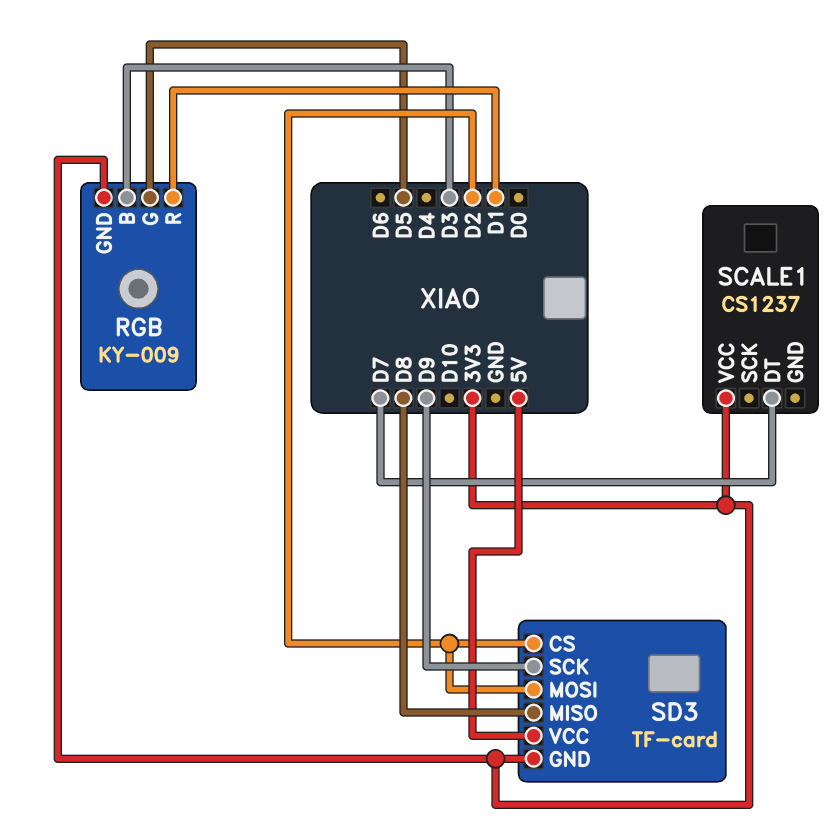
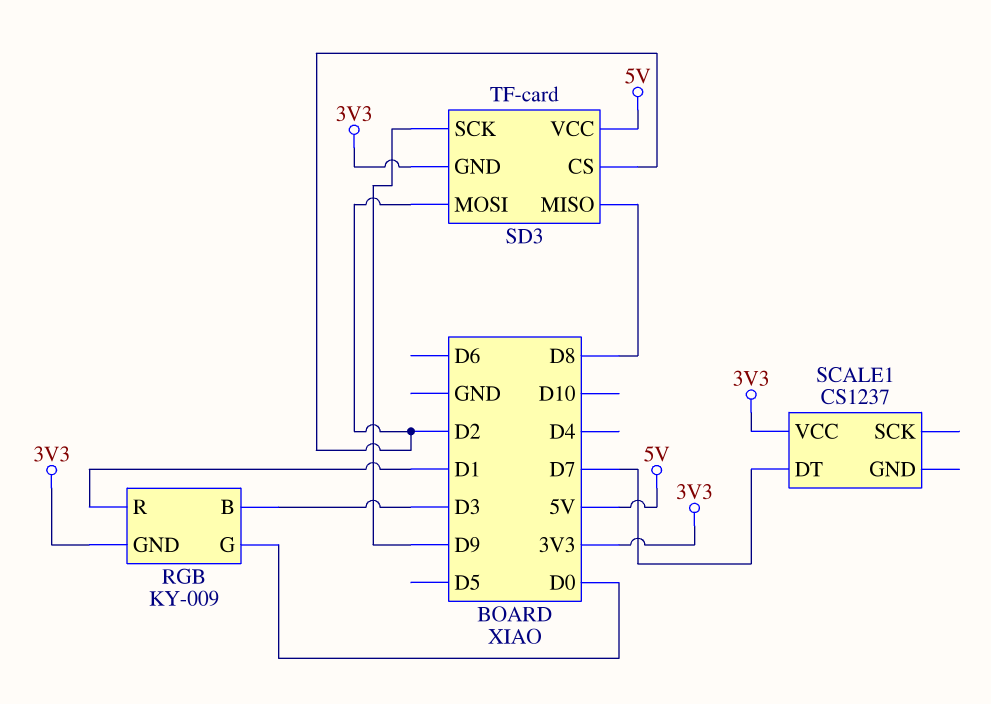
RGB pin G: D5 -> D0

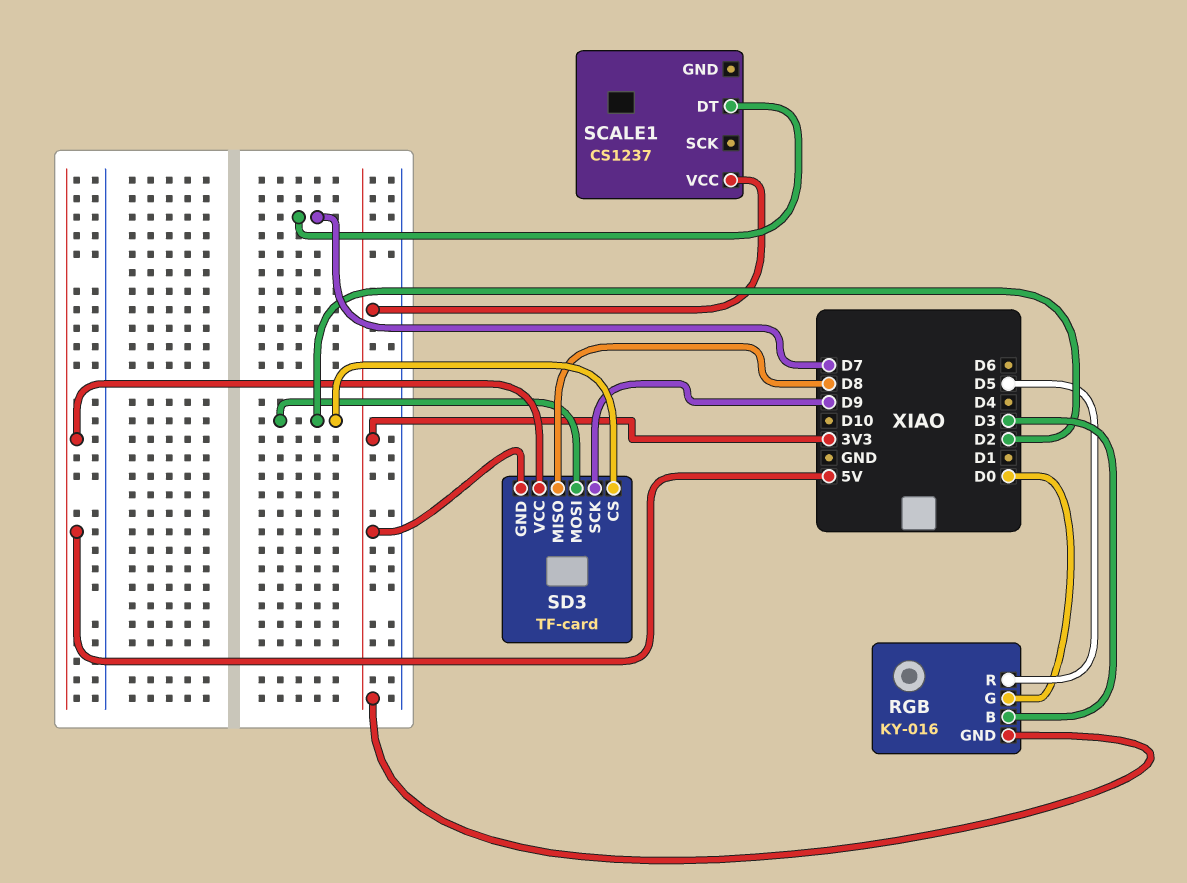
RGB: KY-009 -> KY-016
RGB pin R: D1 -> D5

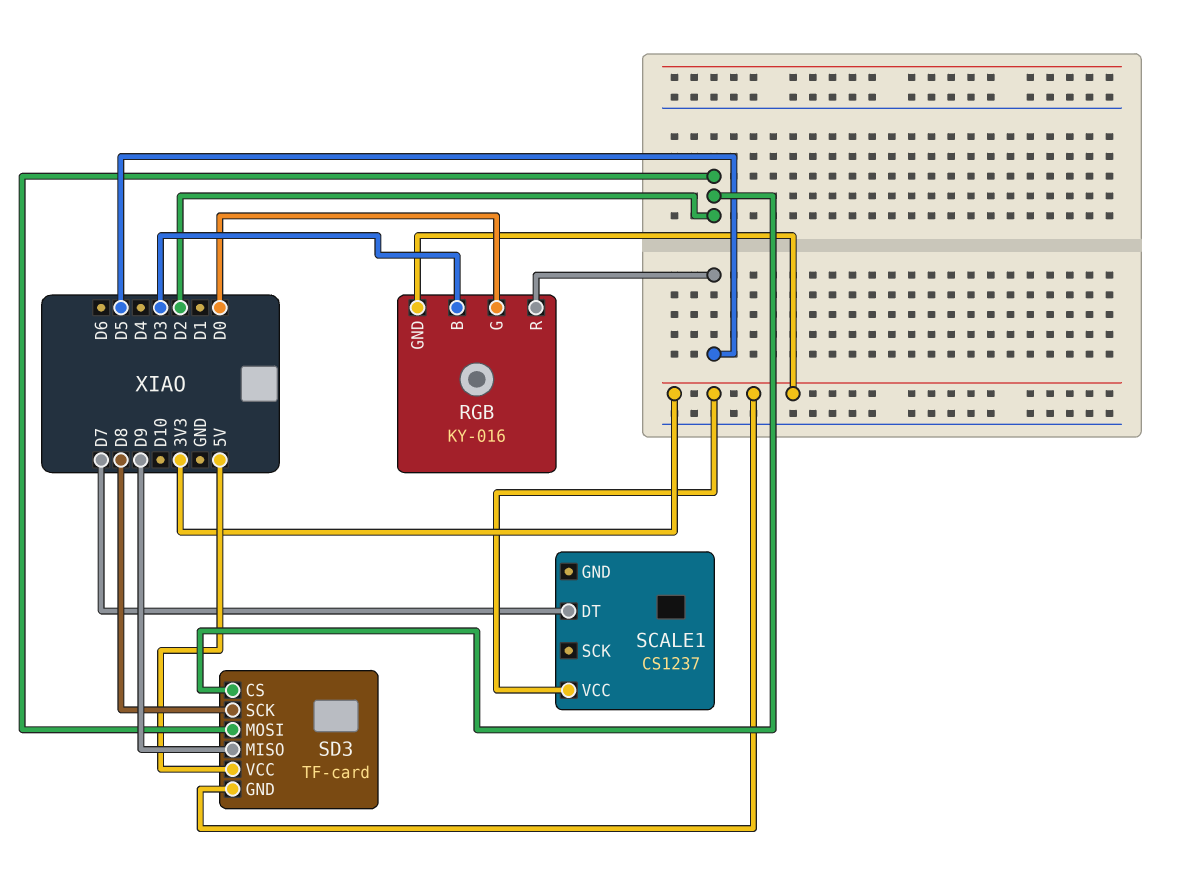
SD3 pin MISO: D8 -> D9
SD3 pin SCK: D9 -> D8

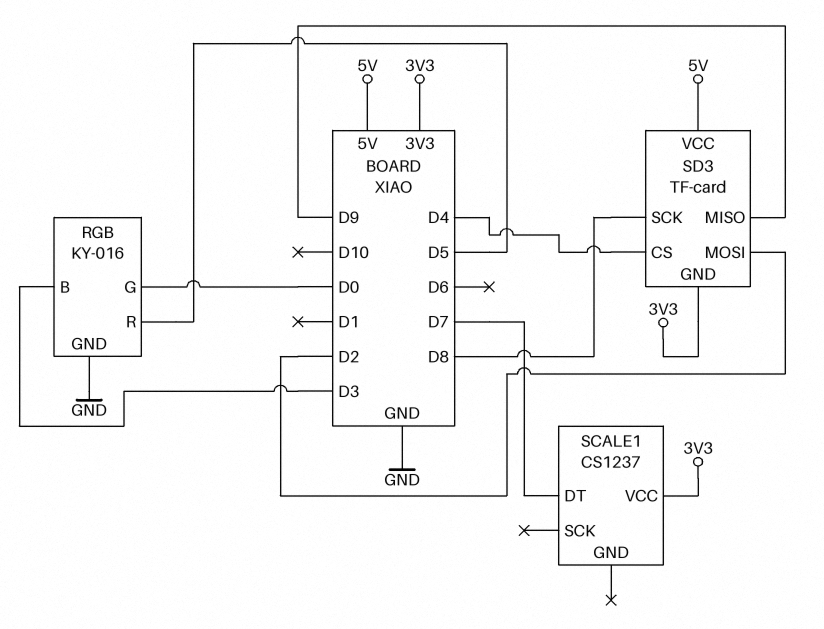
RGB pin GND: 3V3 -> GND
SD3 pin CS: D2 -> D4

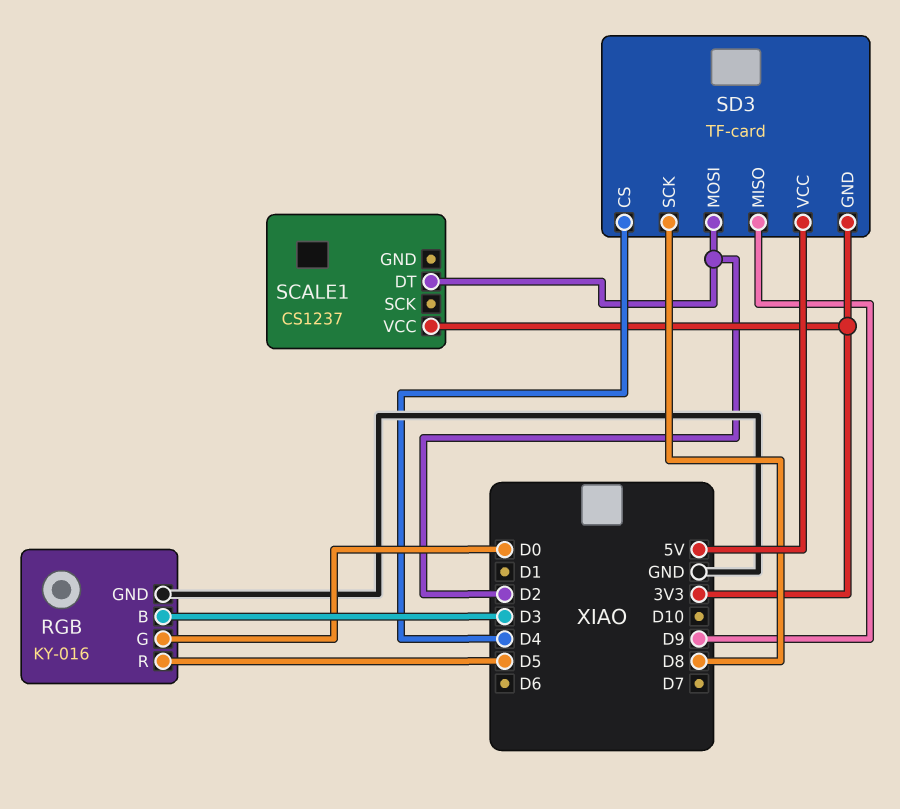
SCALE1 pin DT: D7 -> D2

